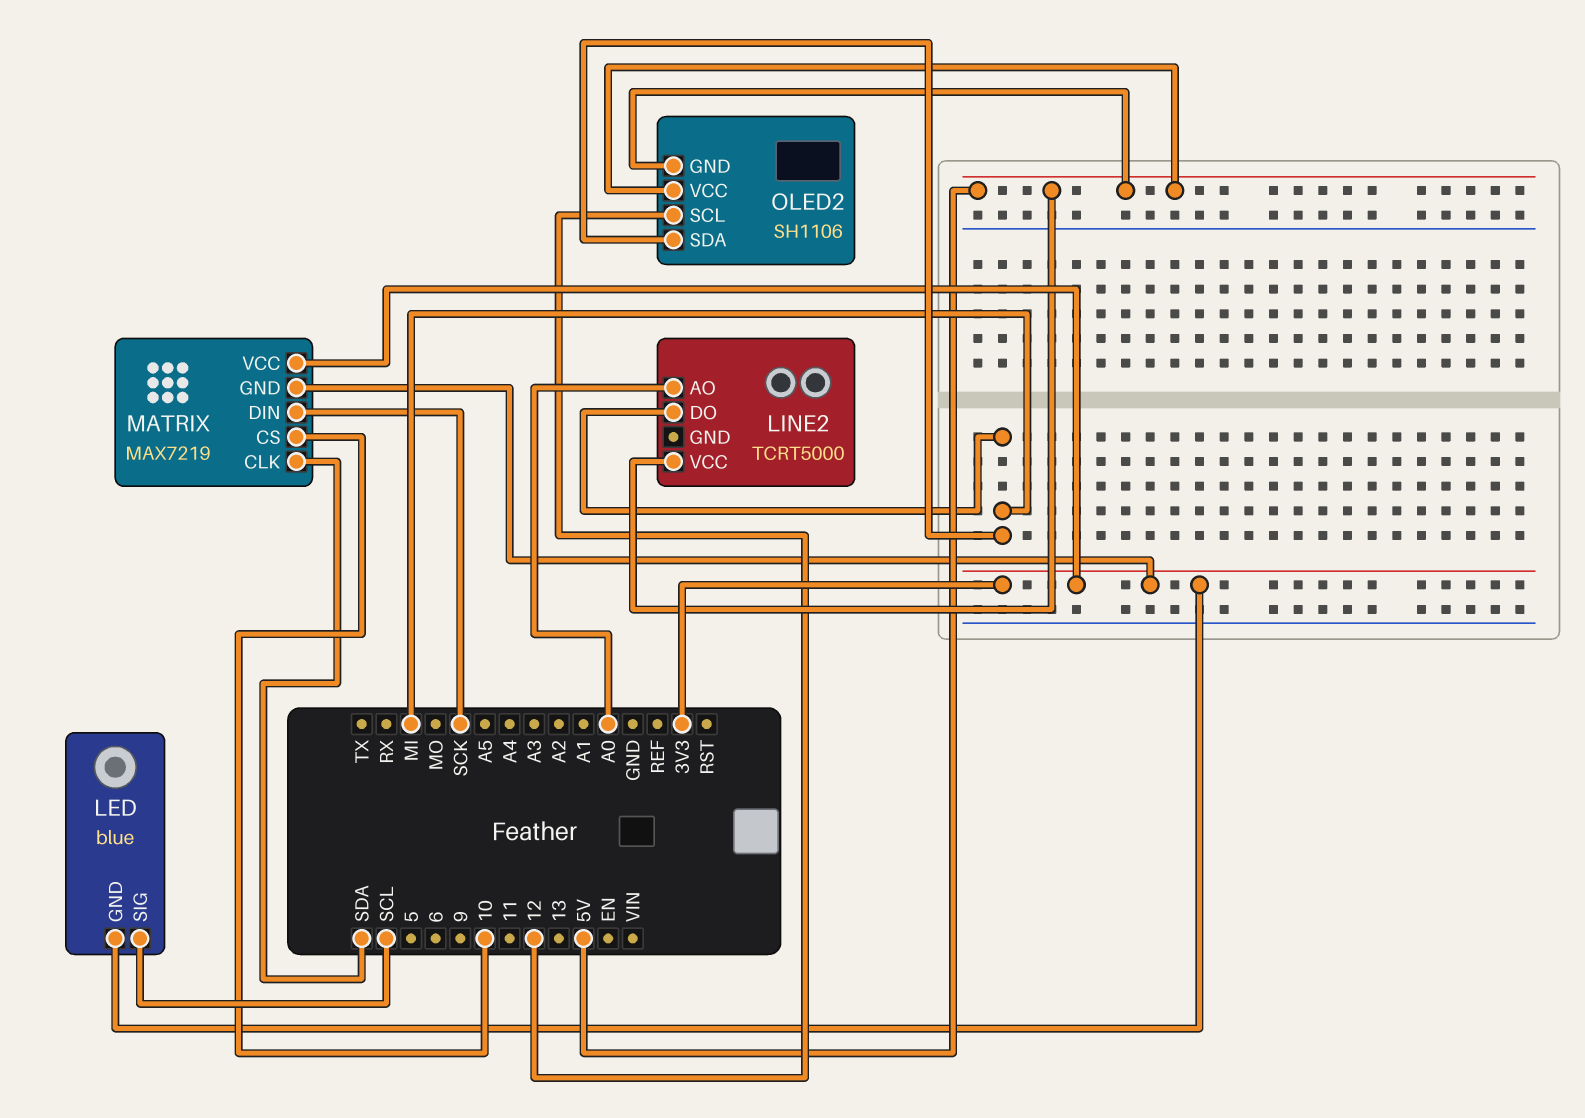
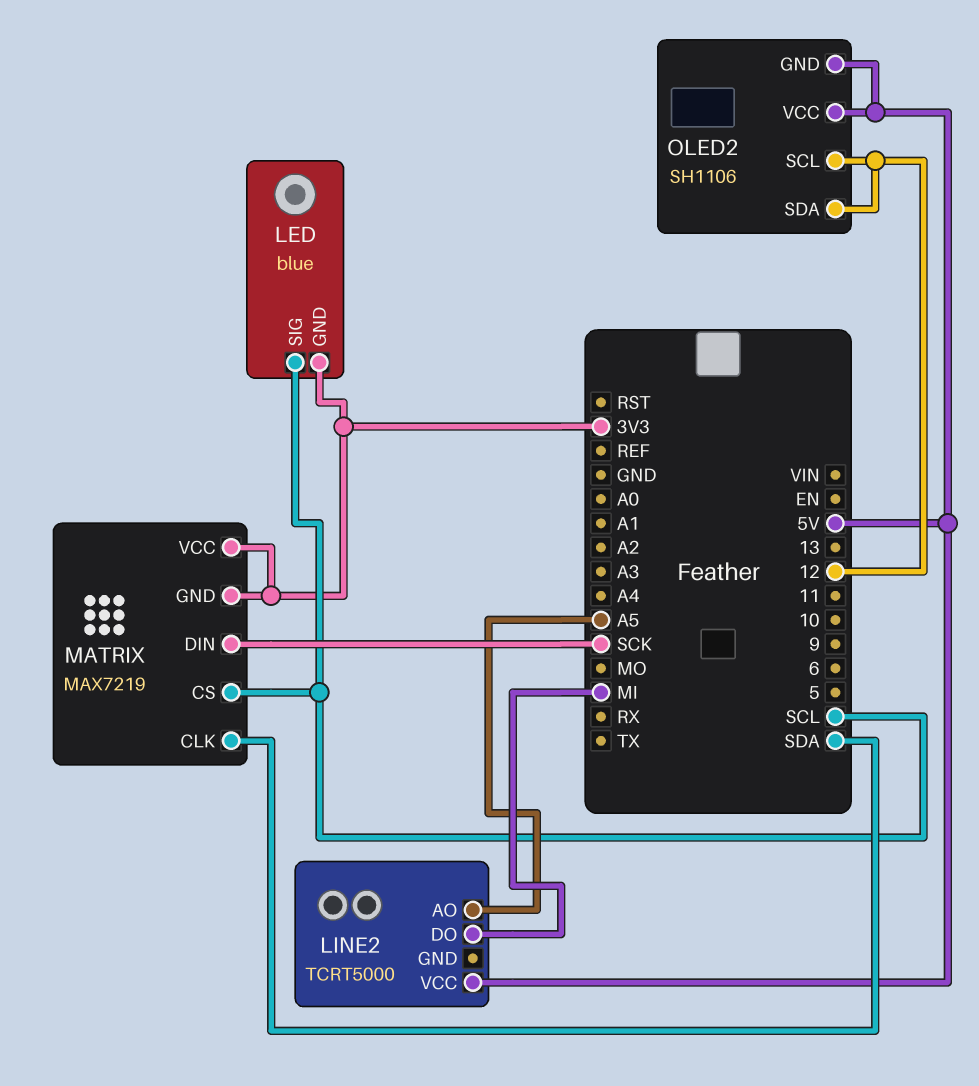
LINE2 pin AO: A0 -> A5
MATRIX pin CS: 10 -> SCL
OLED2 pin SDA: MI -> 12

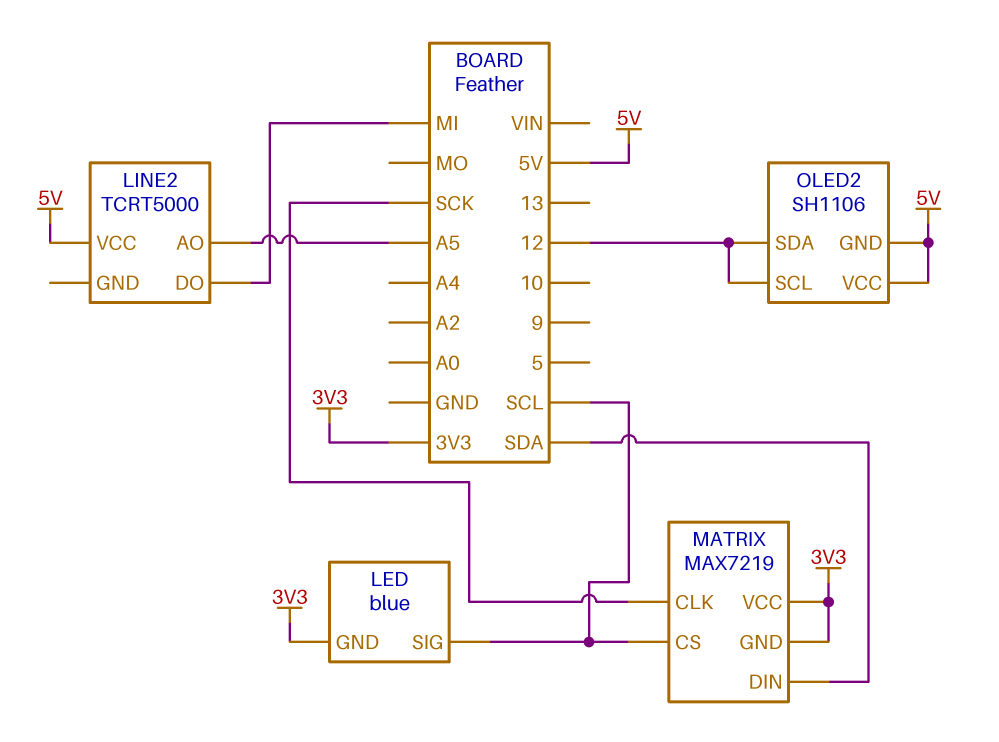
MATRIX pin CLK: SDA -> SCK
MATRIX pin DIN: SCK -> SDA

